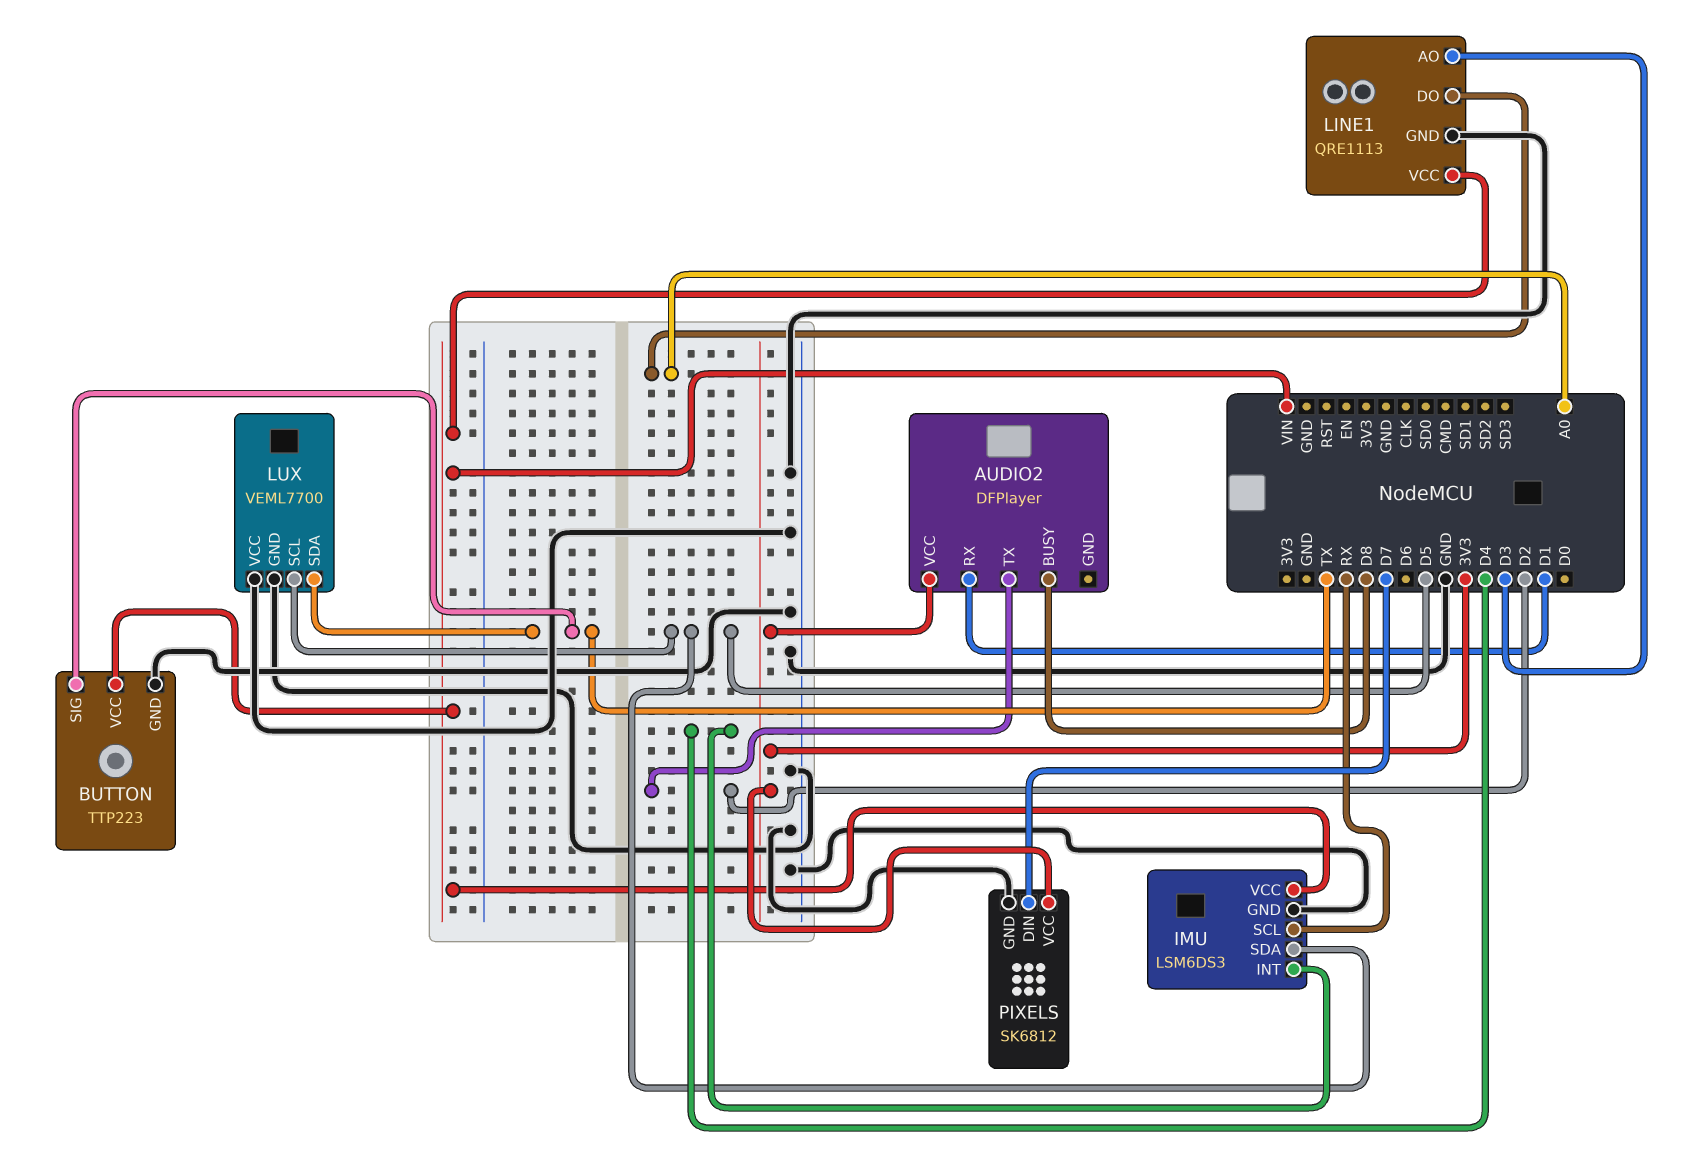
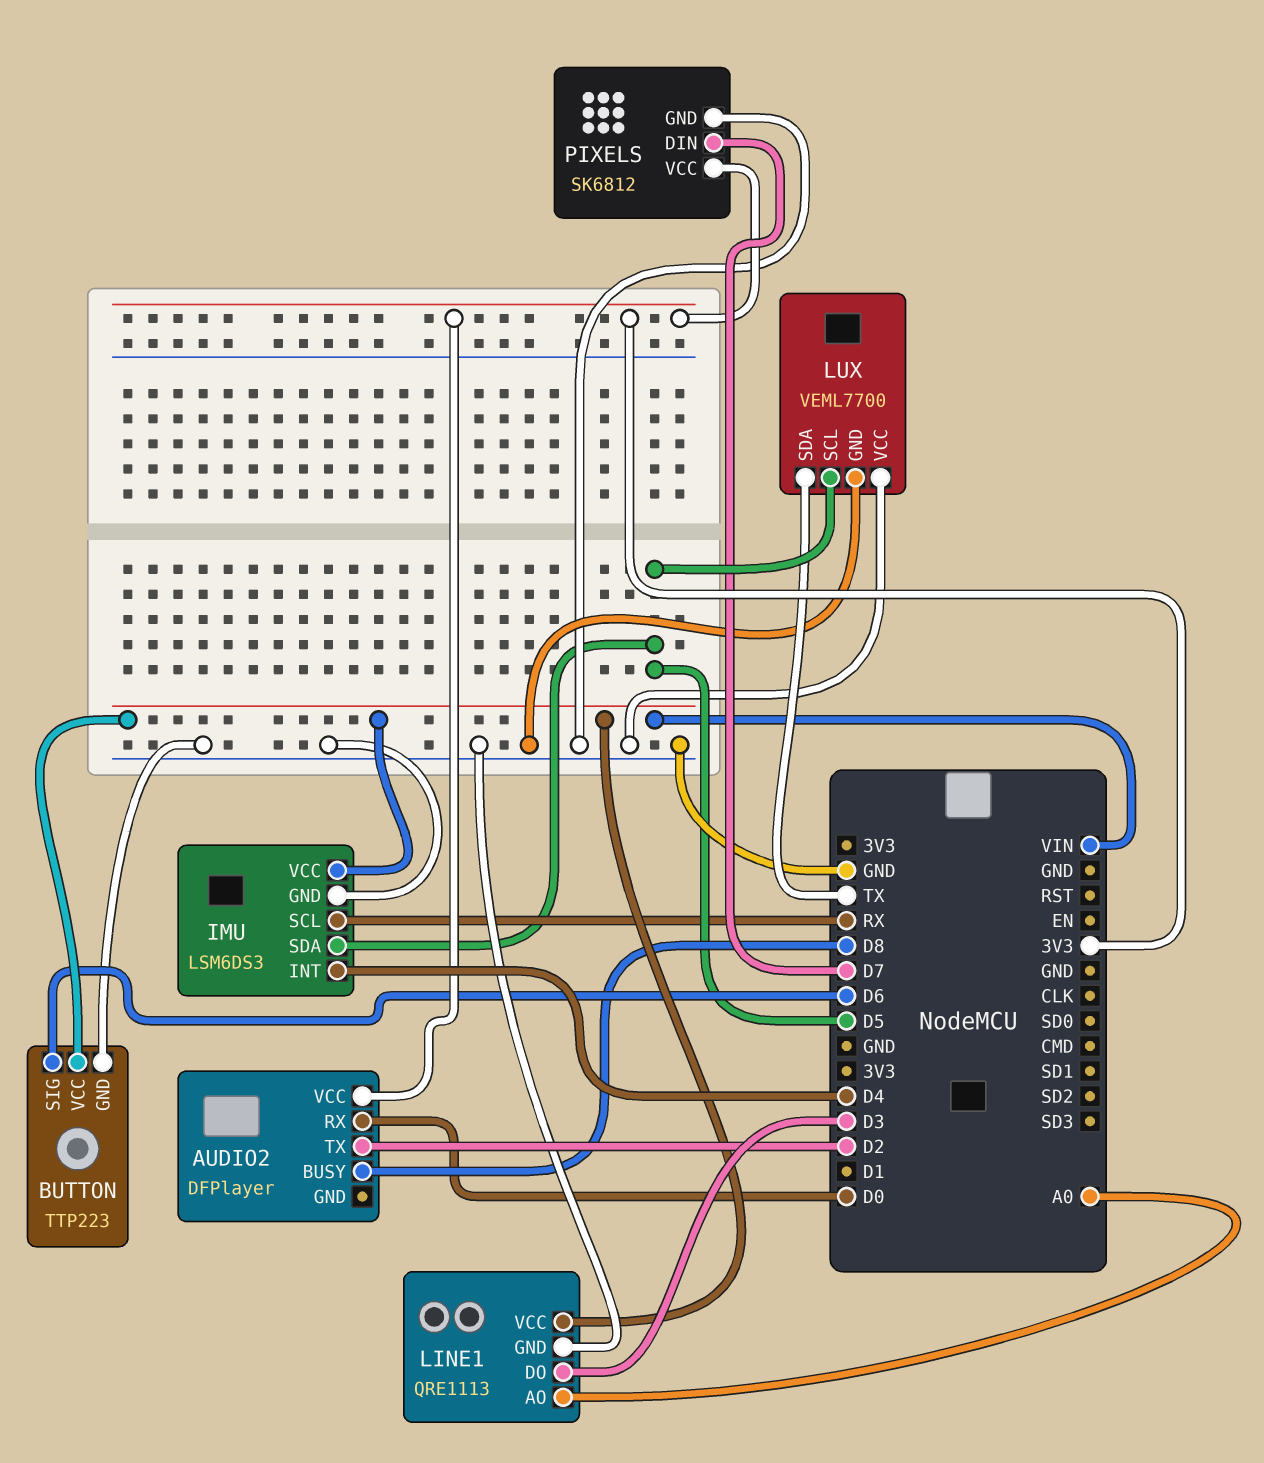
AUDIO2 pin RX: D1 -> D0
BUTTON pin SIG: TX -> D6
LINE1 pin AO: D3 -> A0
LINE1 pin DO: A0 -> D3

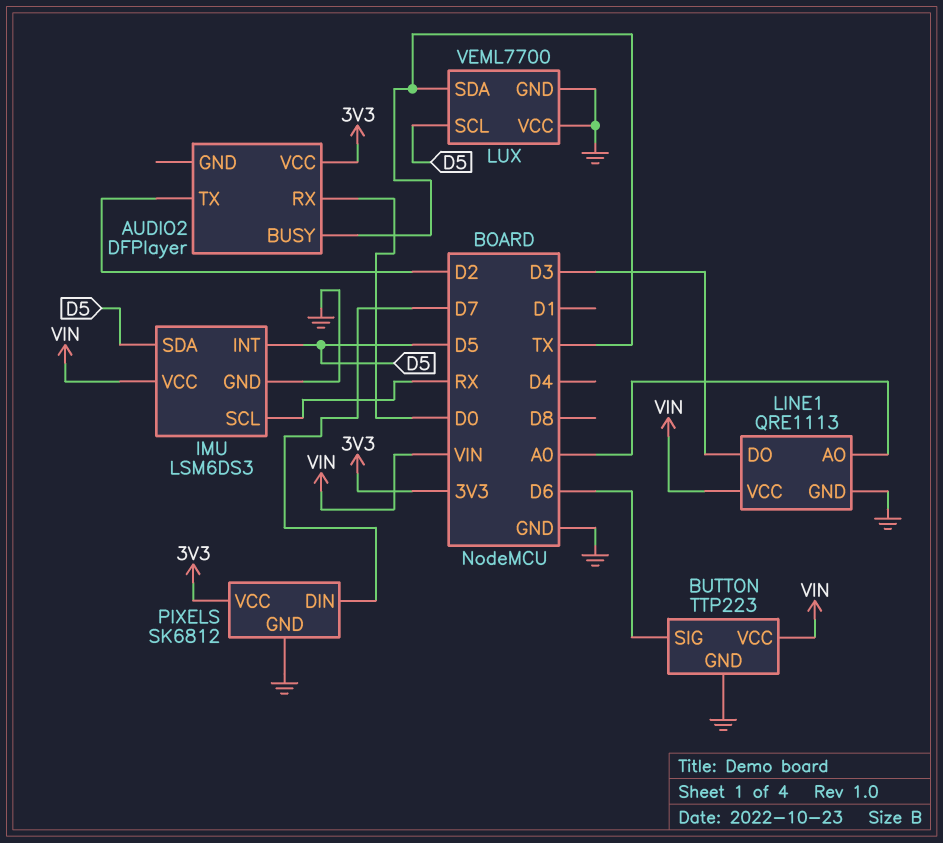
AUDIO2 pin BUSY: D8 -> TX
IMU pin INT: D4 -> D5

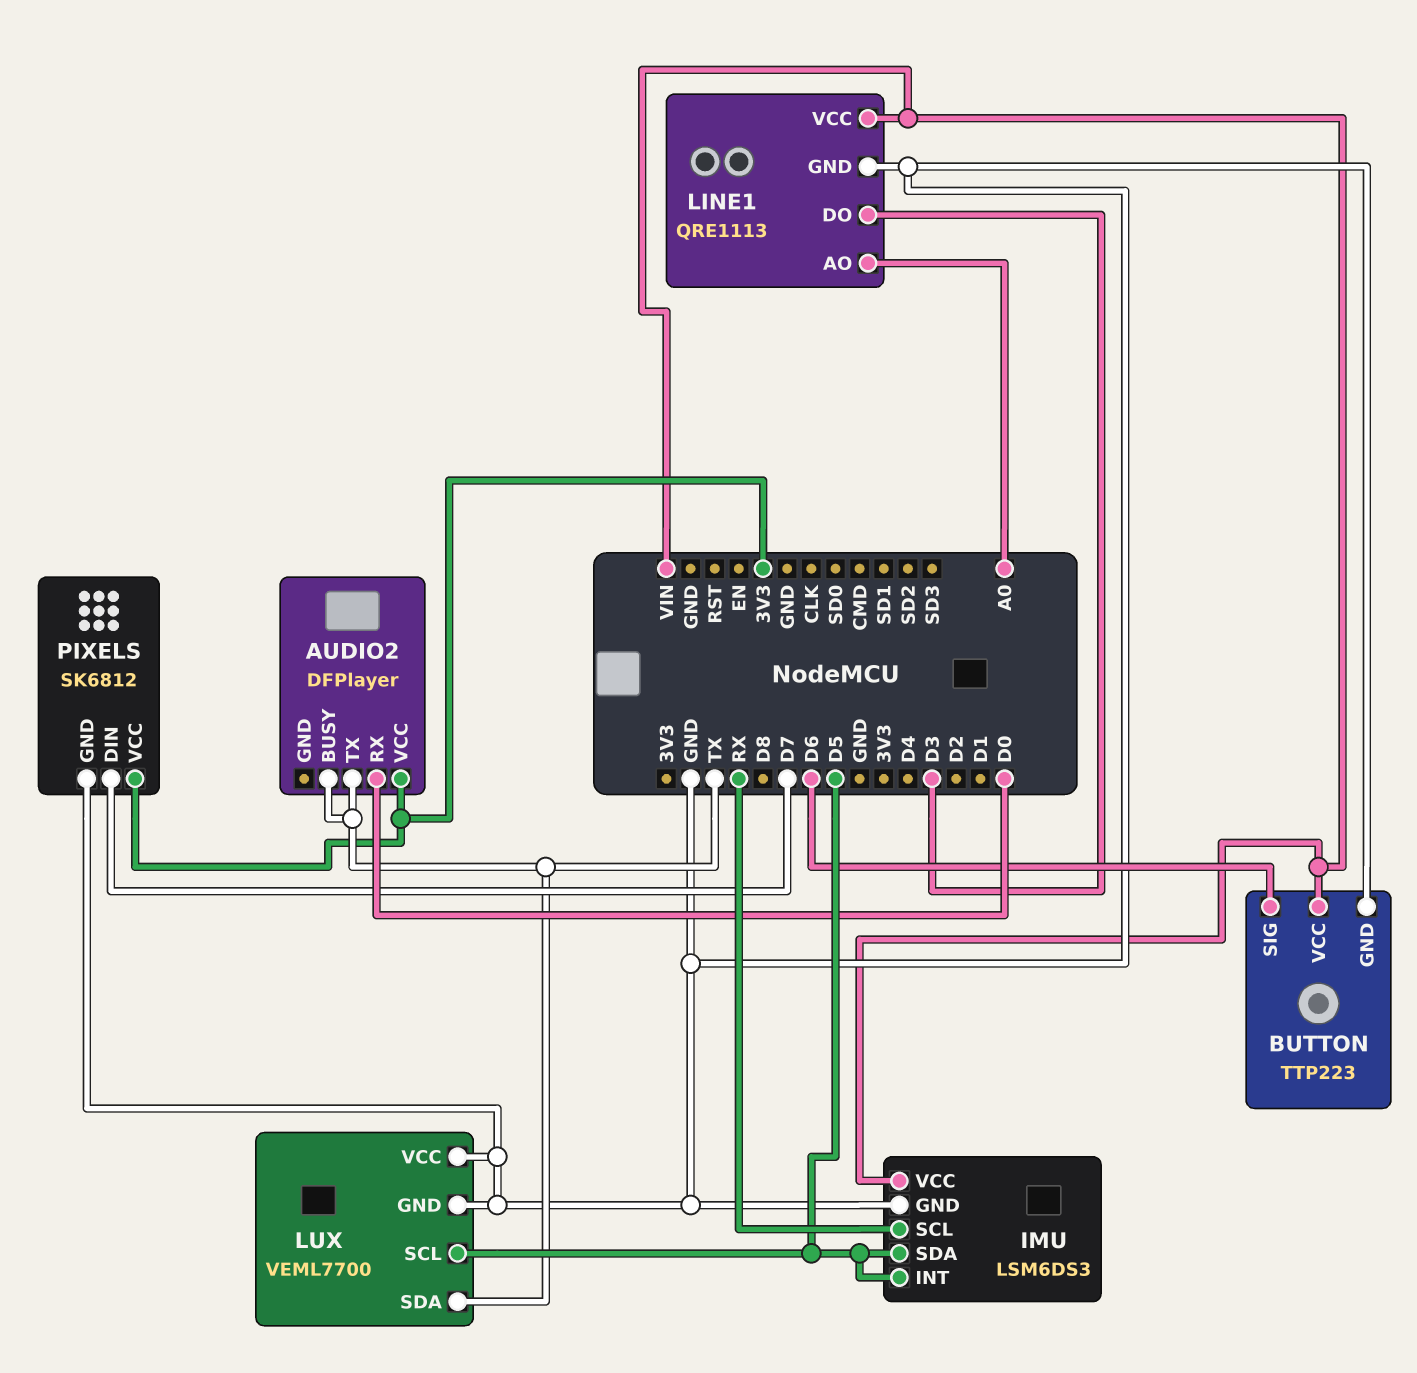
AUDIO2 pin TX: D2 -> TX

